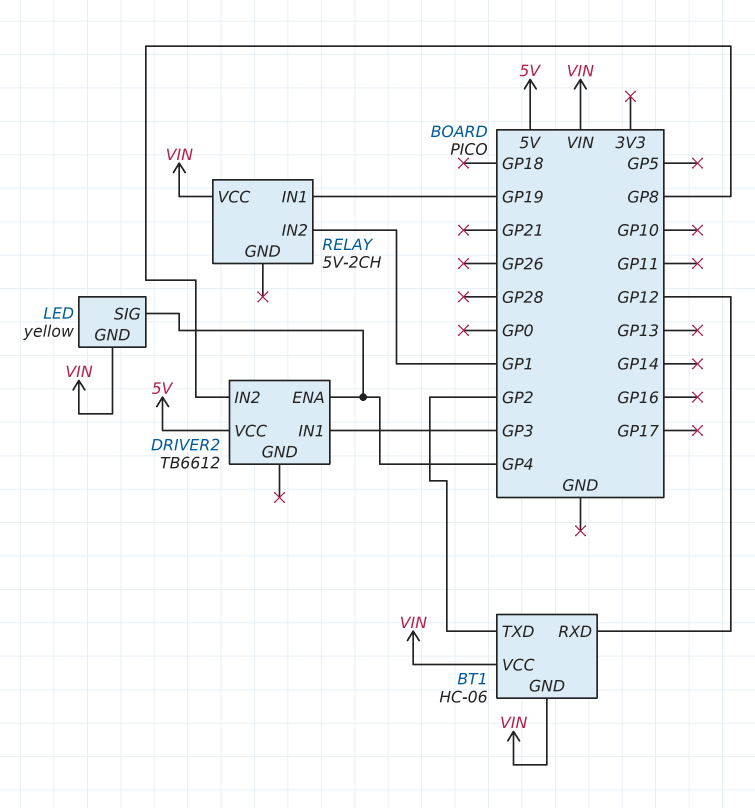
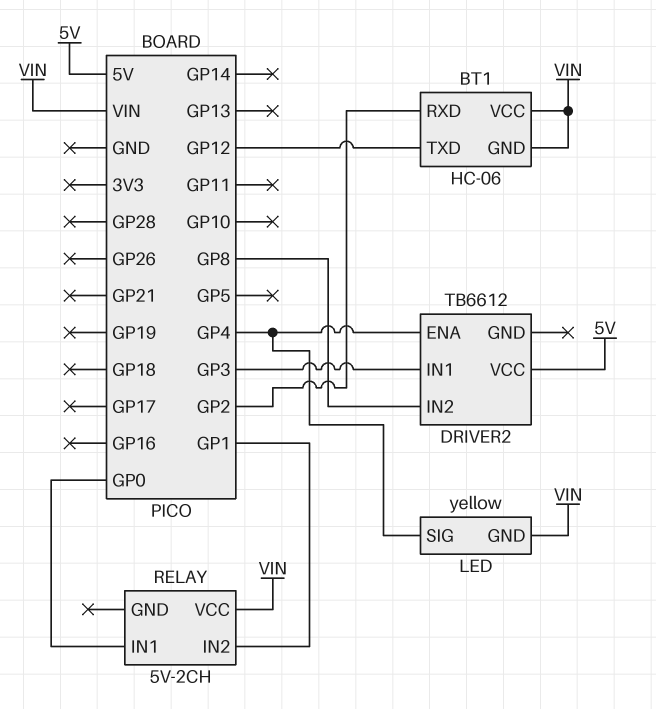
BT1 pin RXD: GP12 -> GP2
BT1 pin TXD: GP2 -> GP12
RELAY pin IN1: GP19 -> GP0

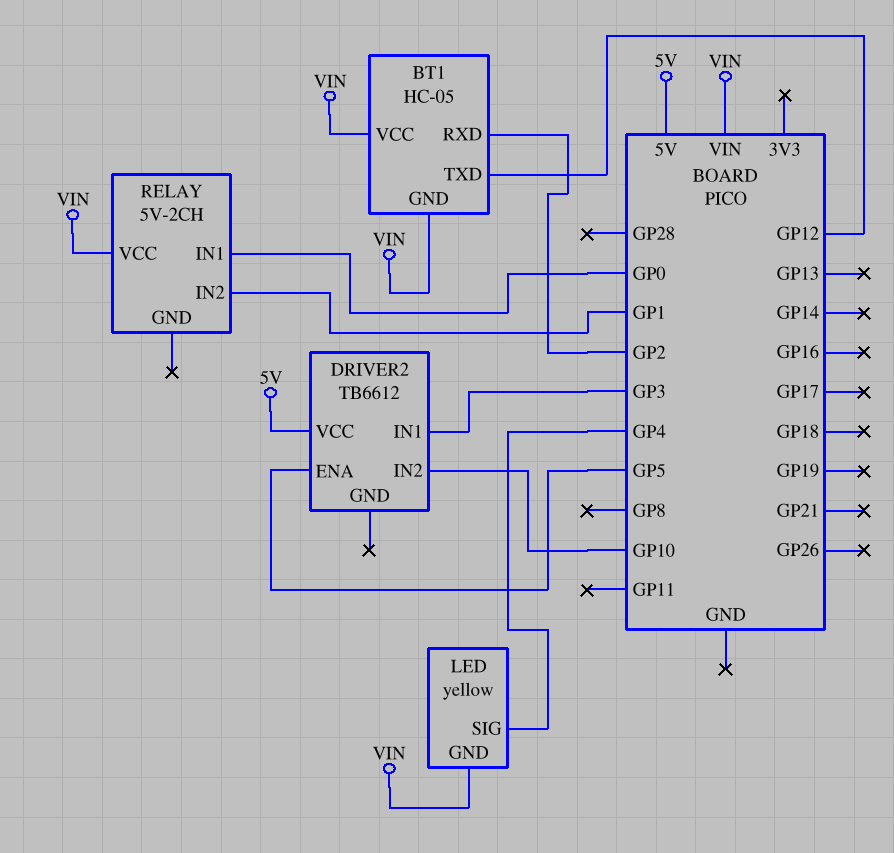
BT1: HC-06 -> HC-05
DRIVER2 pin ENA: GP4 -> GP5
DRIVER2 pin IN2: GP8 -> GP10

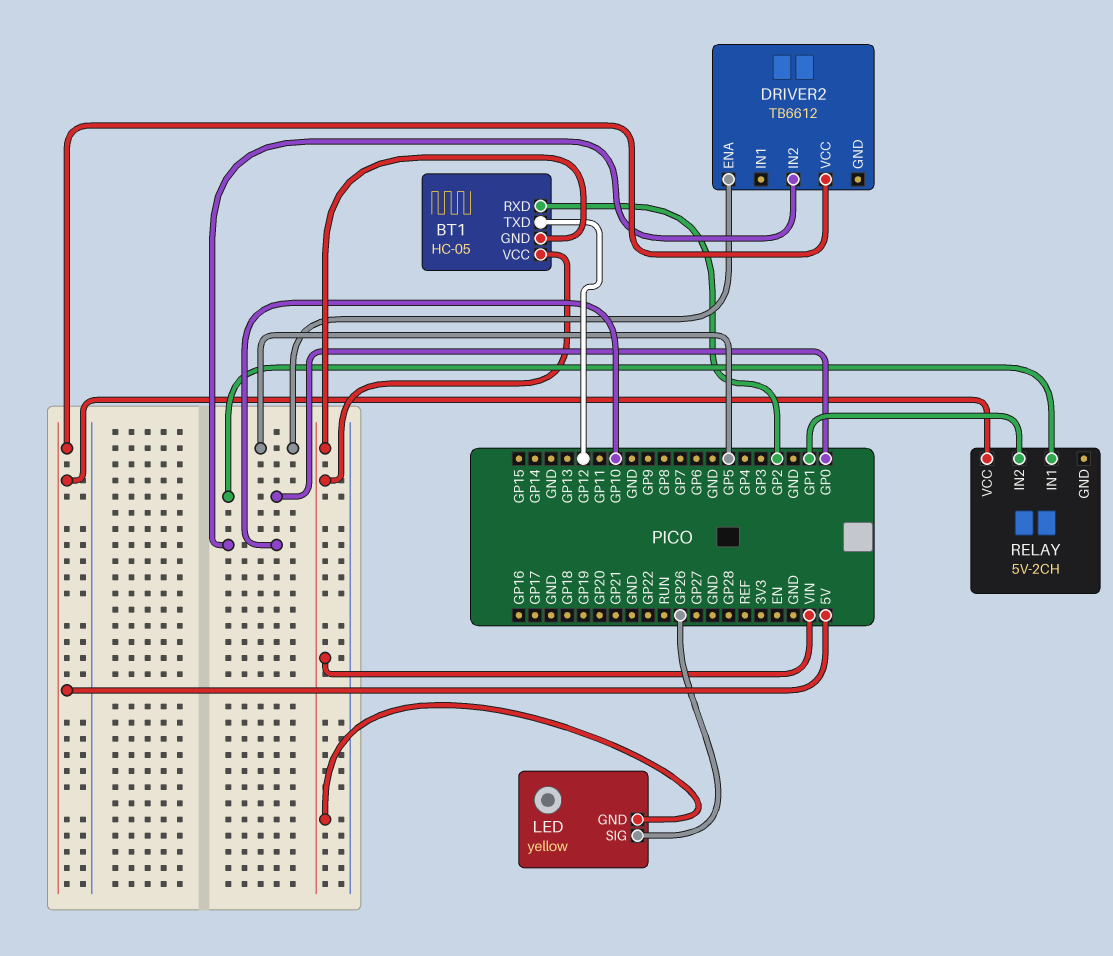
DRIVER2 pin IN1: GP3 -> none
LED pin SIG: GP4 -> GP26
RELAY pin VCC: VIN -> 5V

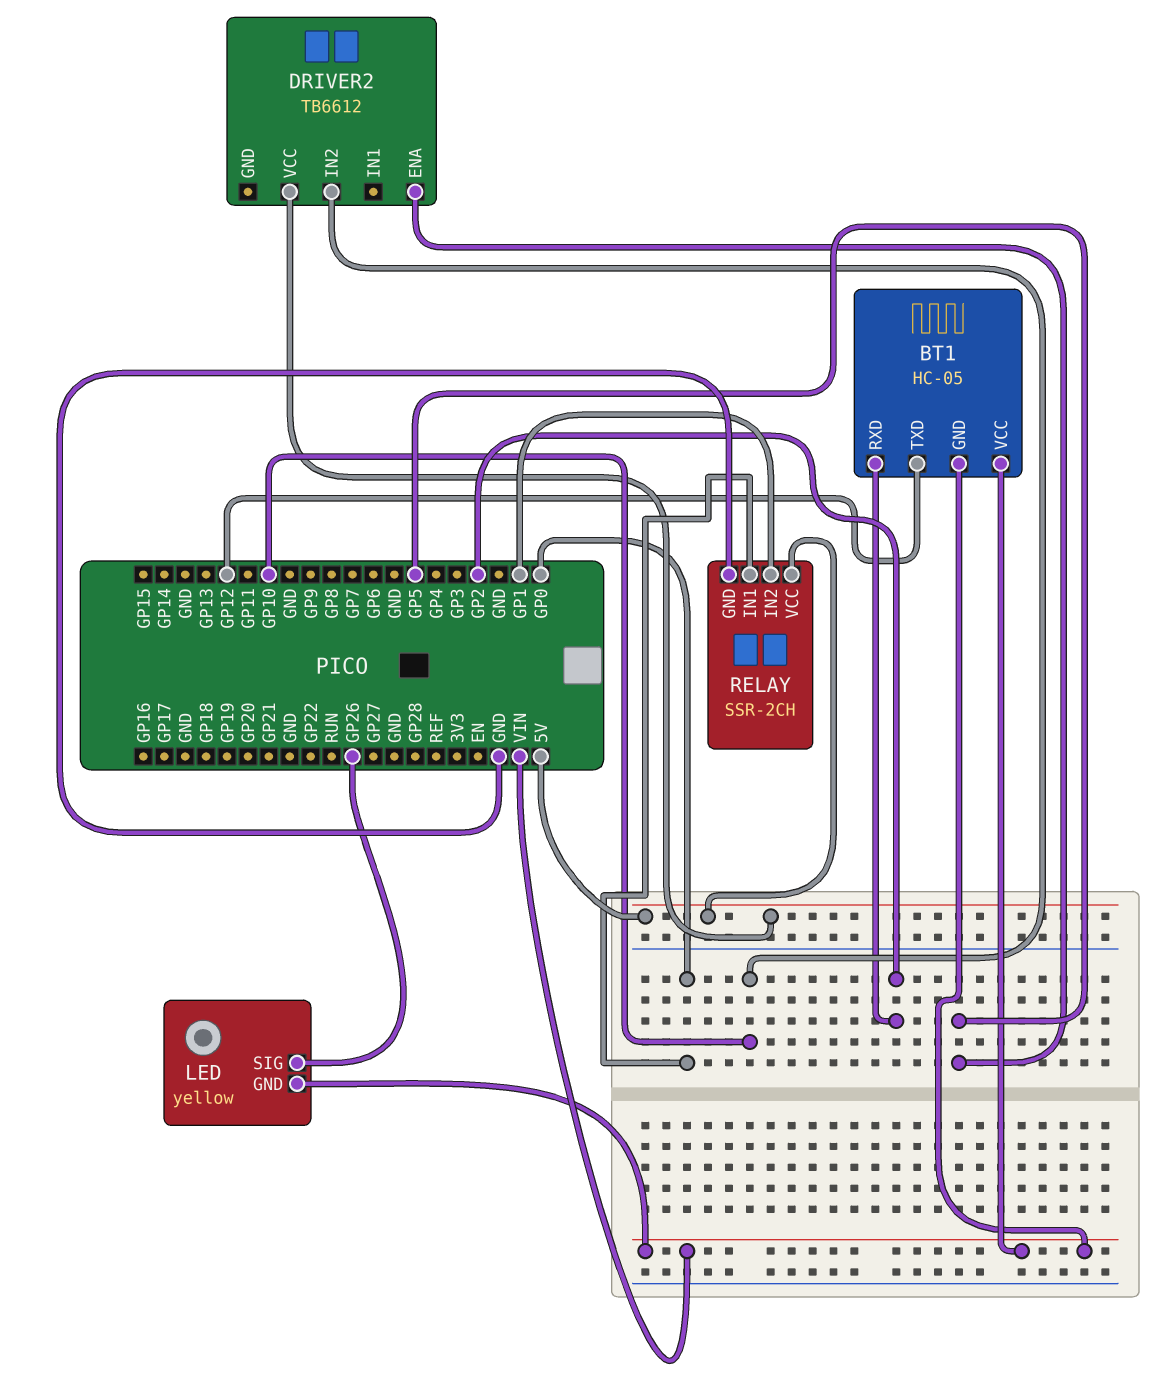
RELAY: 5V-2CH -> SSR-2CH
RELAY pin GND: none -> GND

